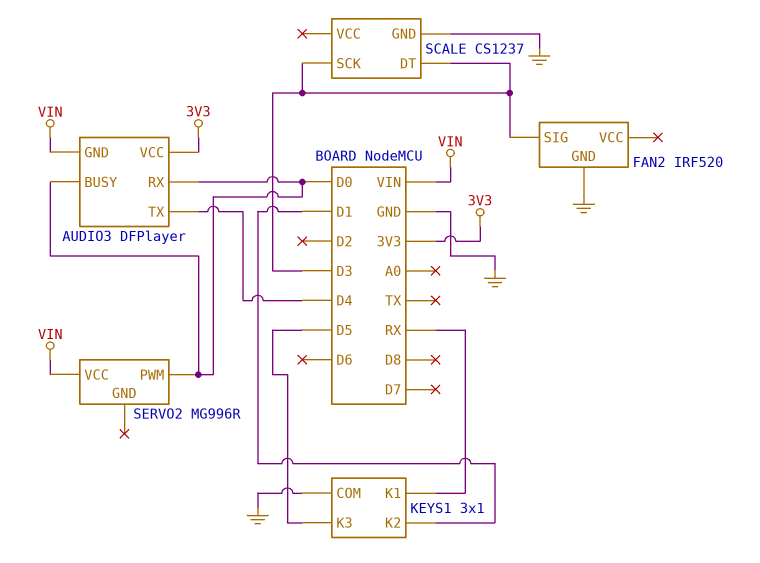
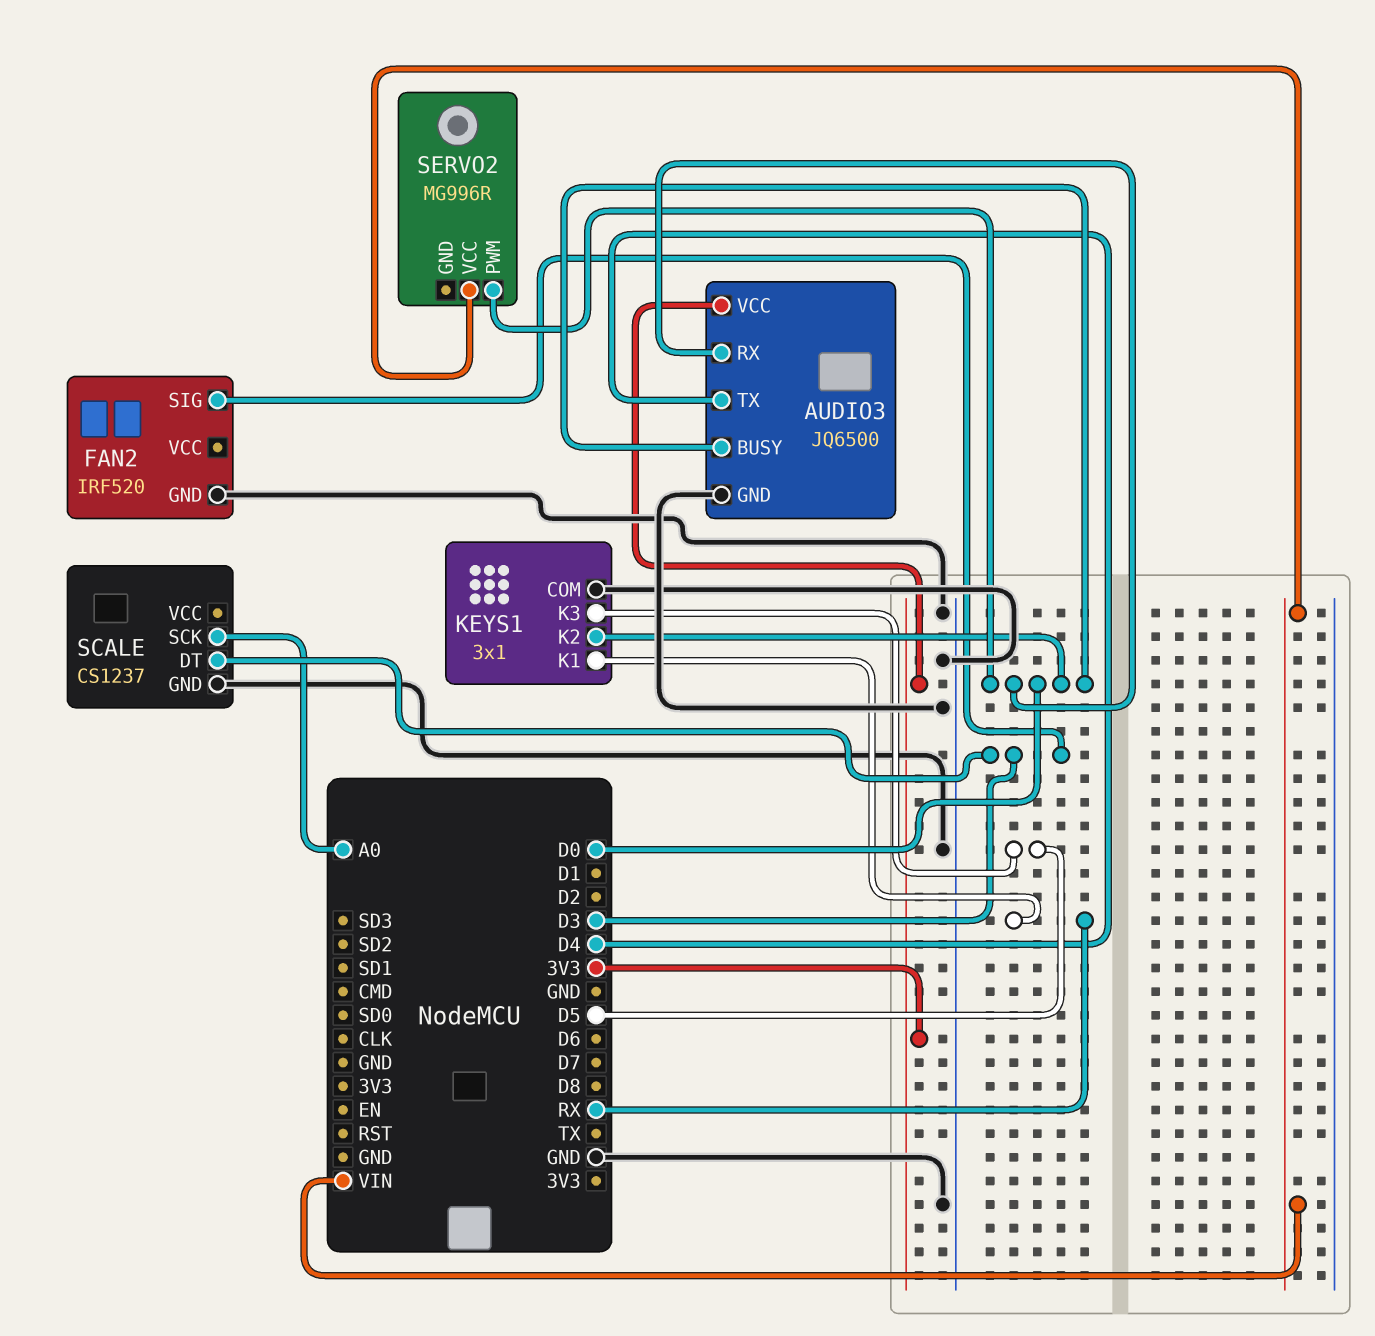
AUDIO3: DFPlayer -> JQ6500
AUDIO3 pin GND: VIN -> GND
KEYS1 pin K2: D1 -> D0
SCALE pin SCK: D3 -> A0

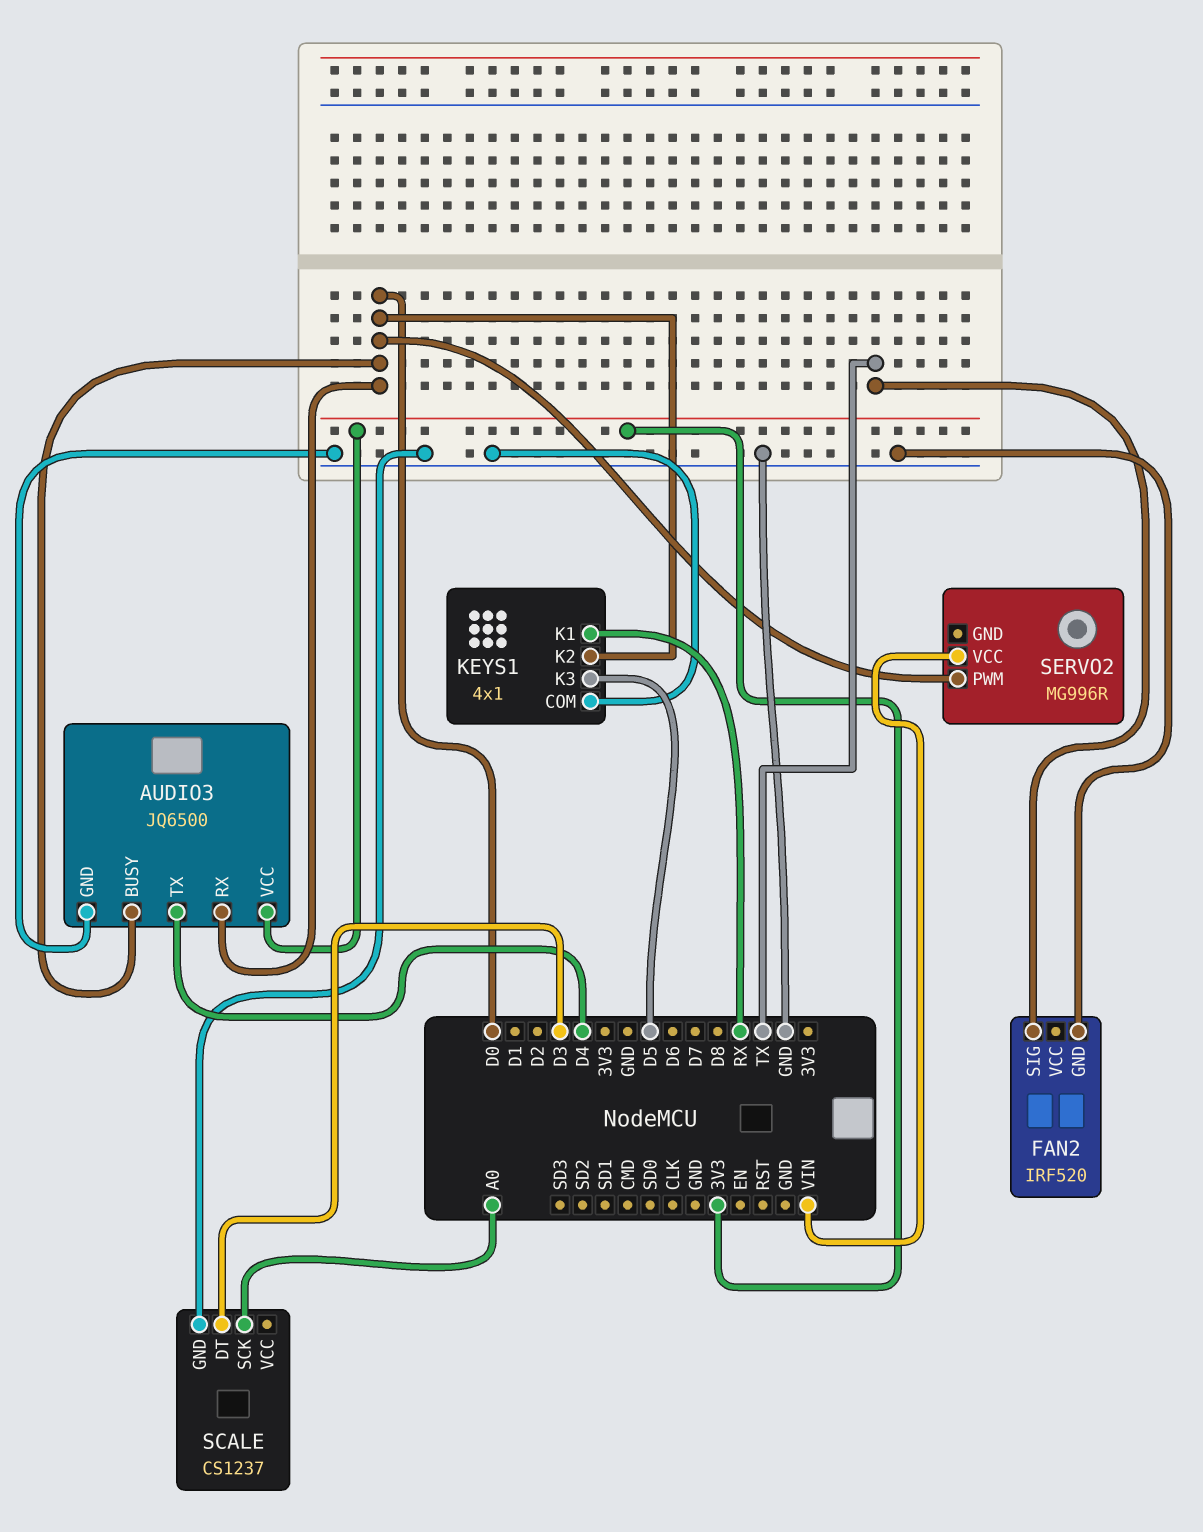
FAN2 pin SIG: D3 -> TX
KEYS1: 3x1 -> 4x1

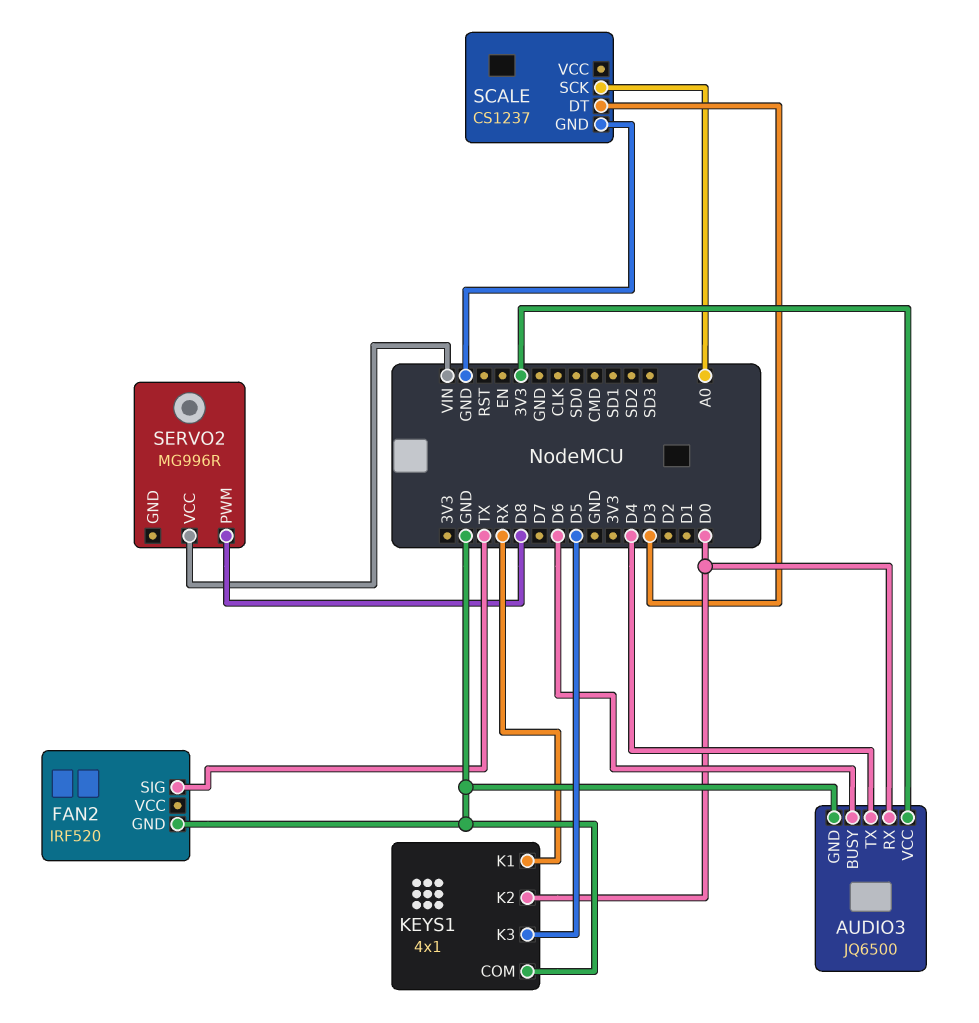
AUDIO3 pin BUSY: D0 -> D6
SERVO2 pin PWM: D0 -> D8

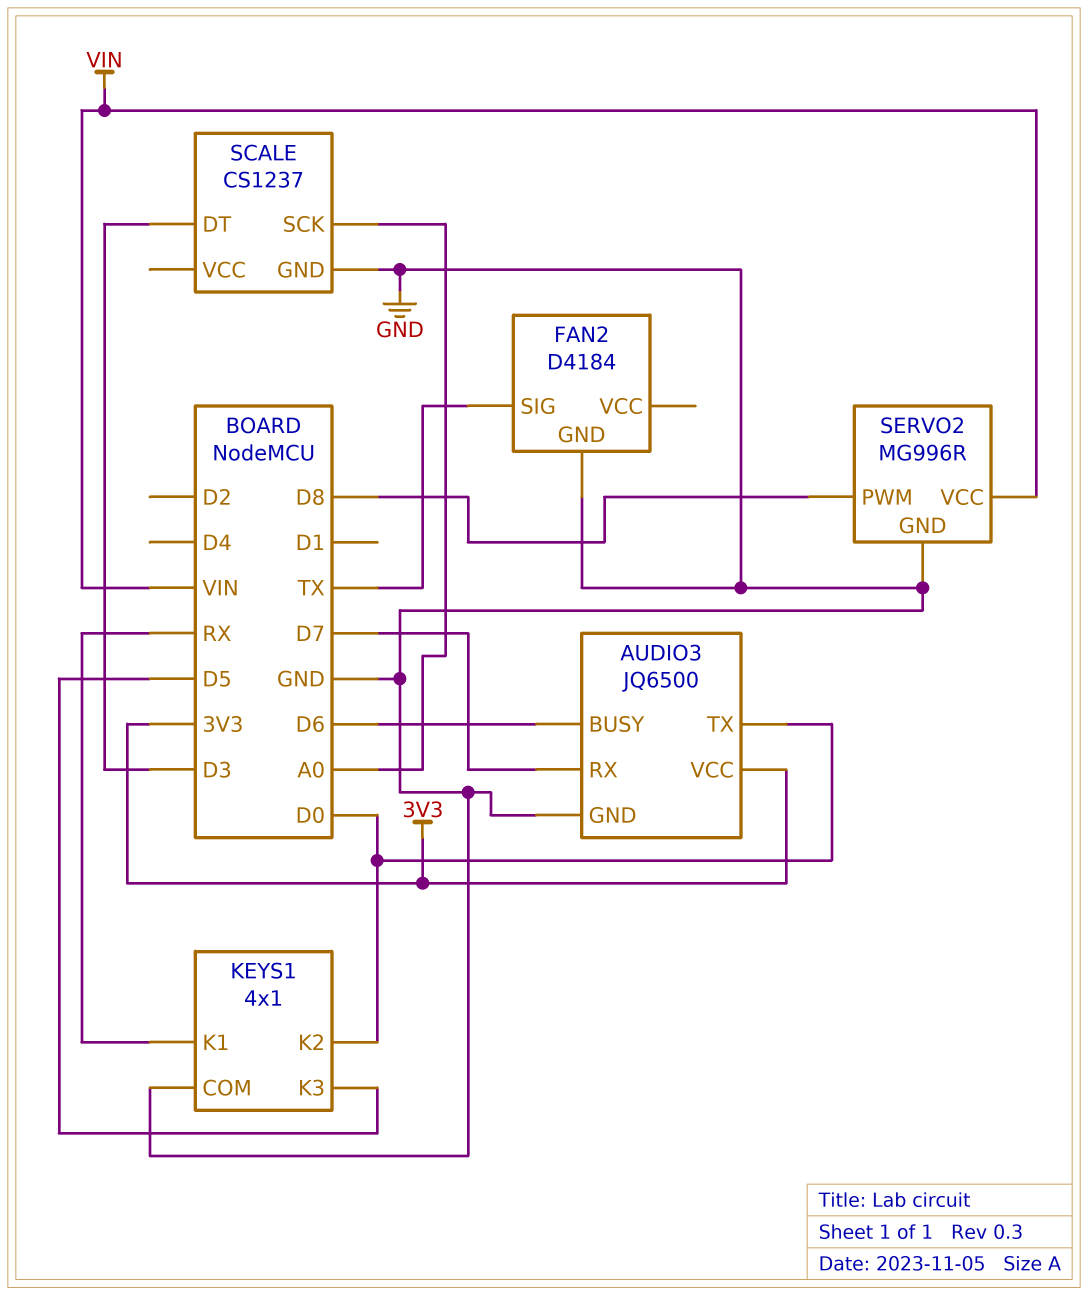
AUDIO3 pin RX: D0 -> D7
AUDIO3 pin TX: D4 -> D0
FAN2: IRF520 -> D4184
SERVO2 pin GND: none -> GND

